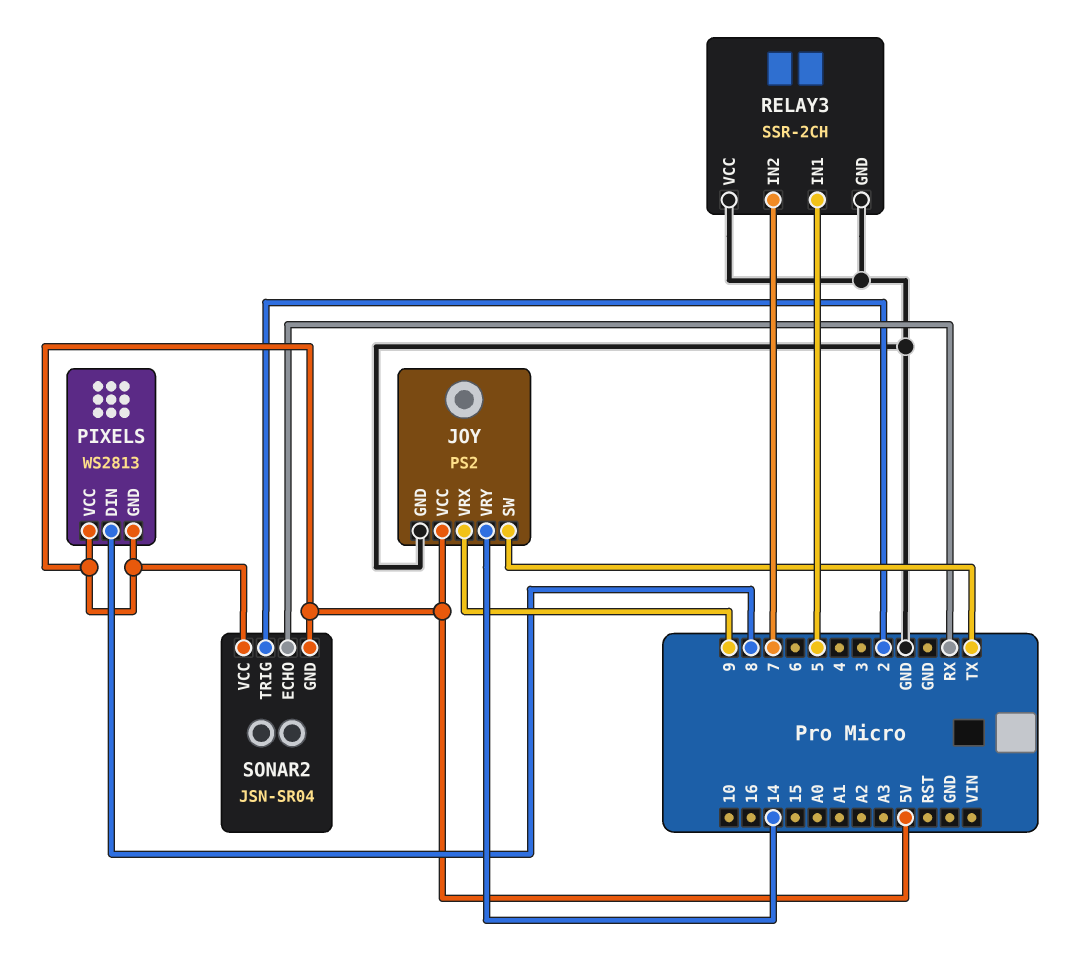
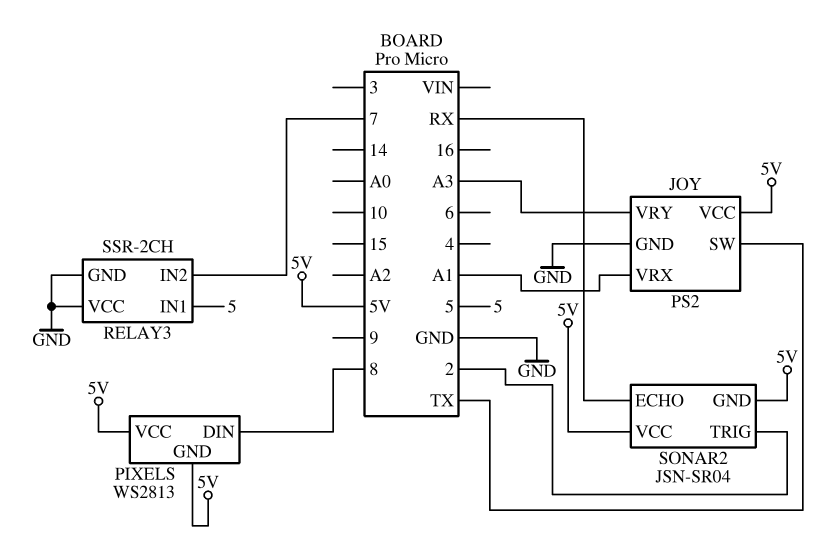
JOY pin VRX: 9 -> A1
JOY pin VRY: 14 -> A3

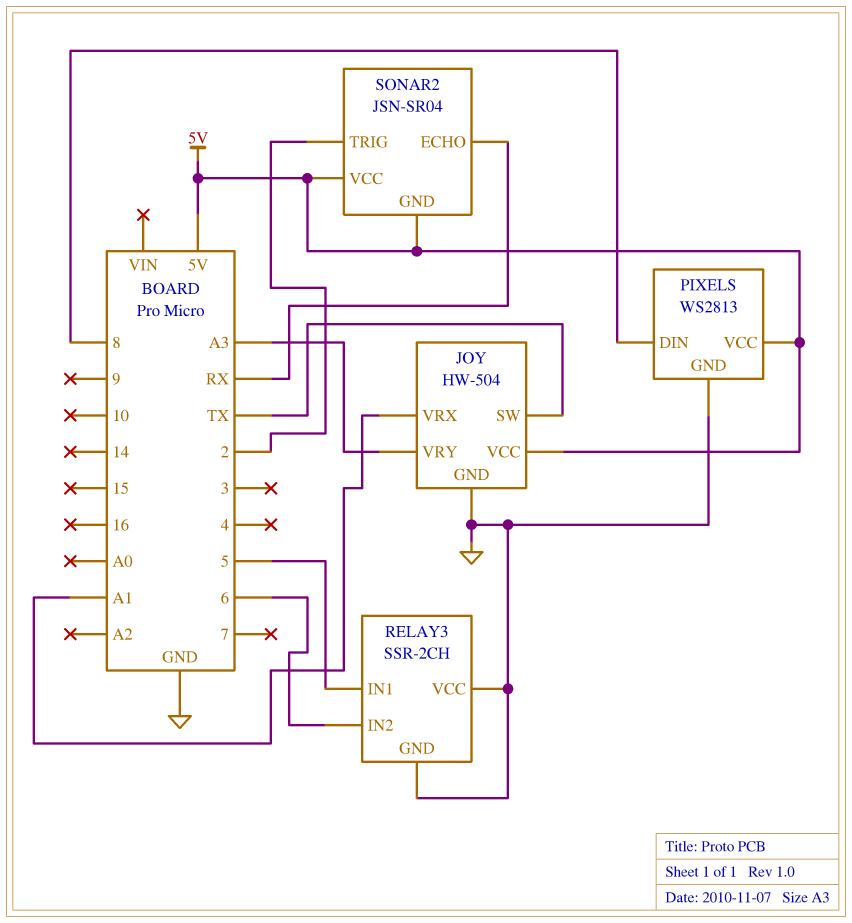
JOY: PS2 -> HW-504
PIXELS pin GND: 5V -> GND
RELAY3 pin IN2: 7 -> 6

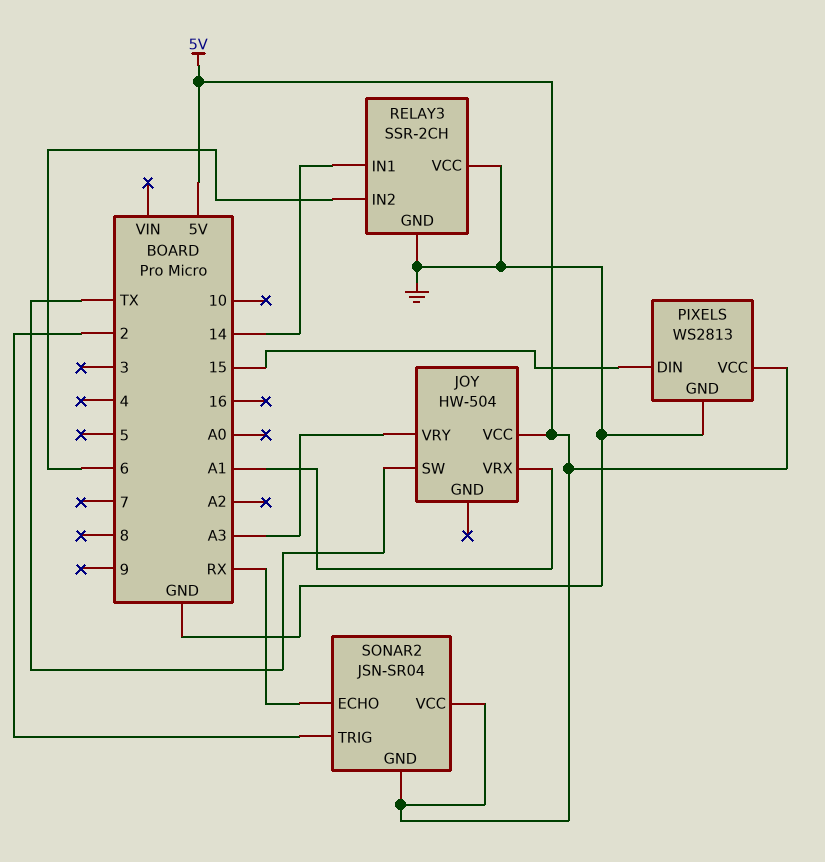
JOY pin GND: GND -> none
PIXELS pin DIN: 8 -> 15
RELAY3 pin IN1: 5 -> 14

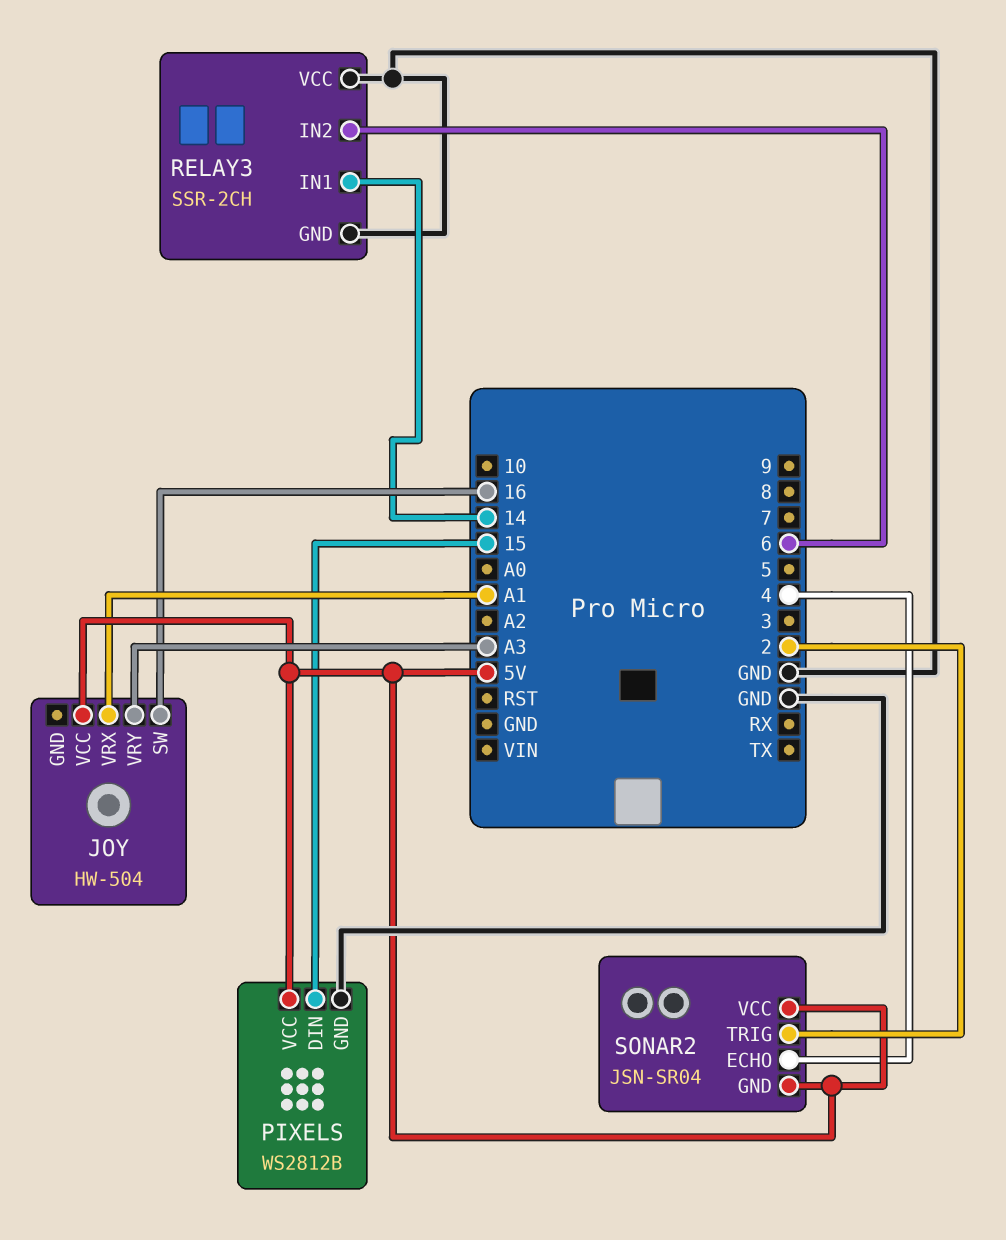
JOY pin SW: TX -> 16
PIXELS: WS2813 -> WS2812B
SONAR2 pin ECHO: RX -> 4

